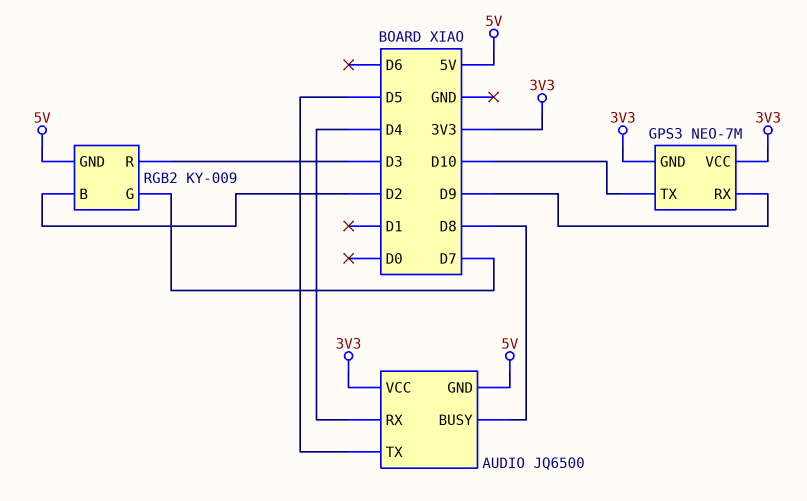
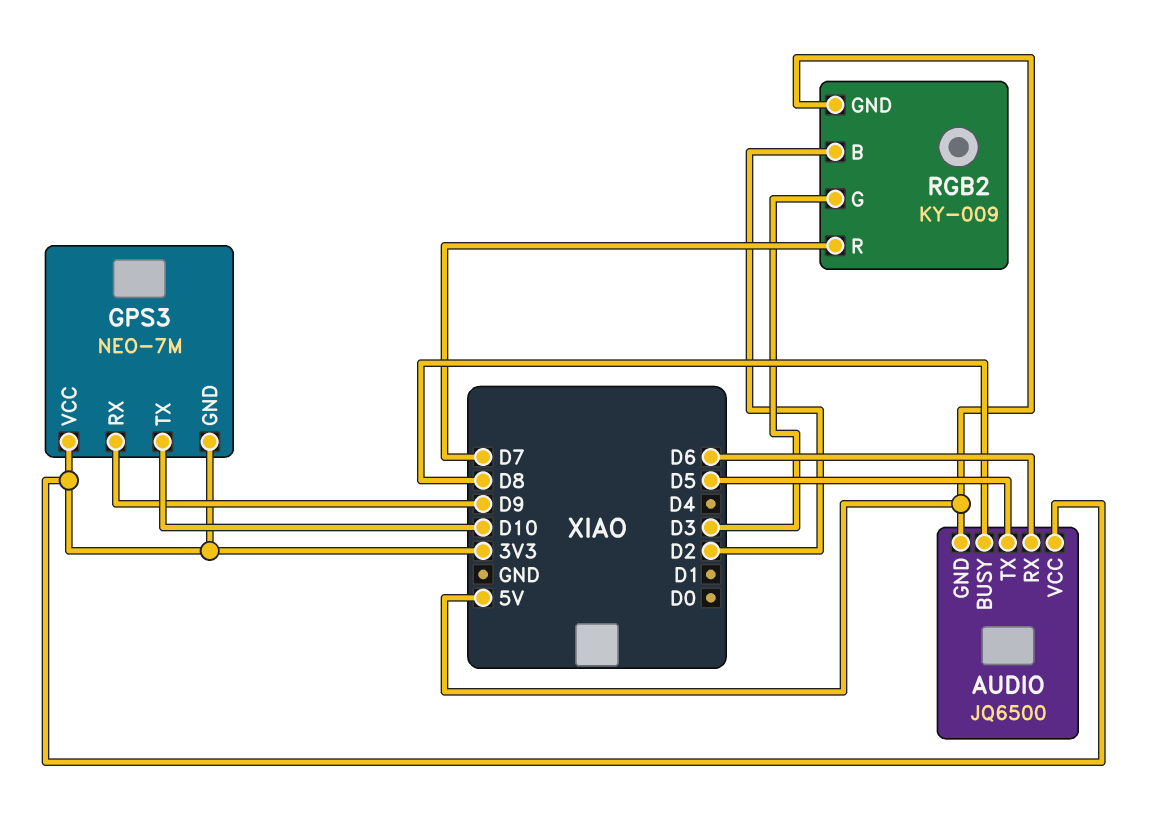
AUDIO pin RX: D4 -> D6
RGB2 pin G: D7 -> D3
RGB2 pin R: D3 -> D7

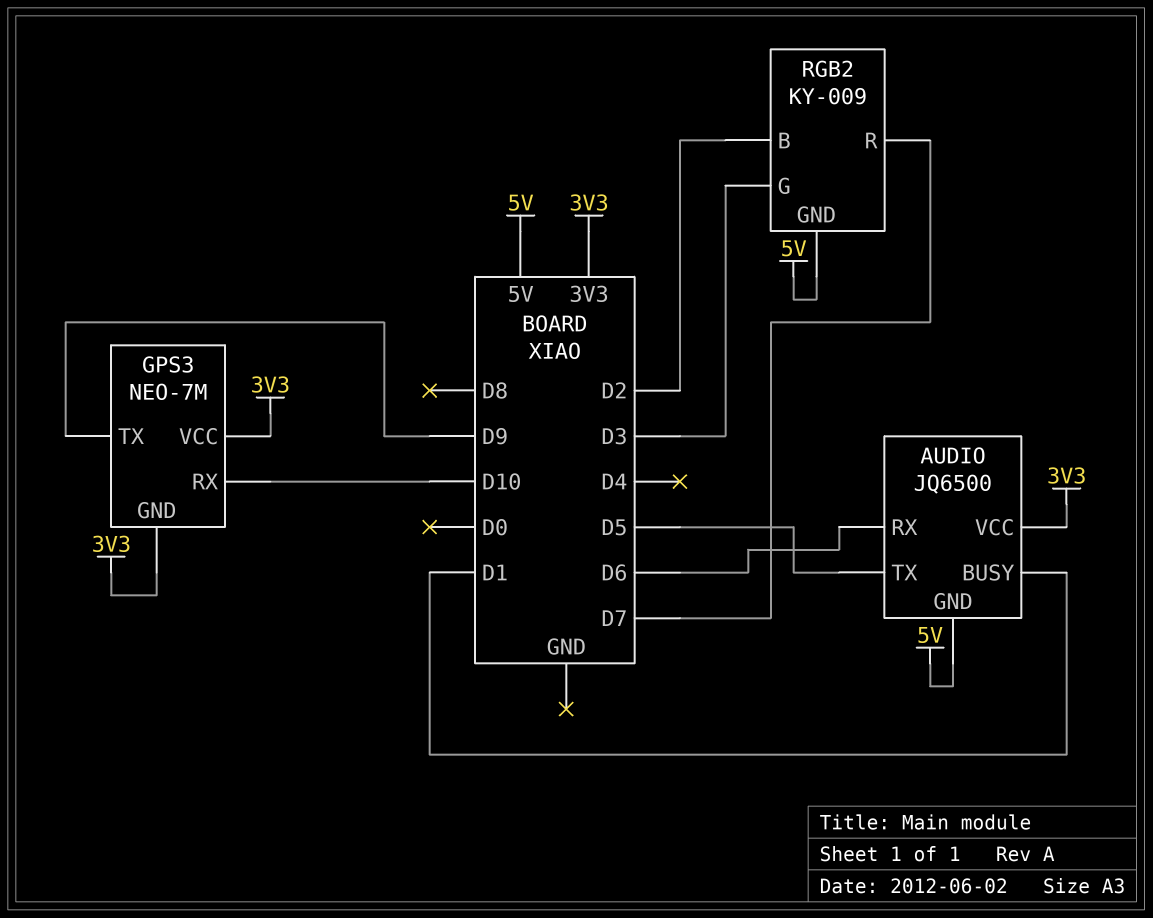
AUDIO pin BUSY: D8 -> D1
GPS3 pin RX: D9 -> D10
GPS3 pin TX: D10 -> D9

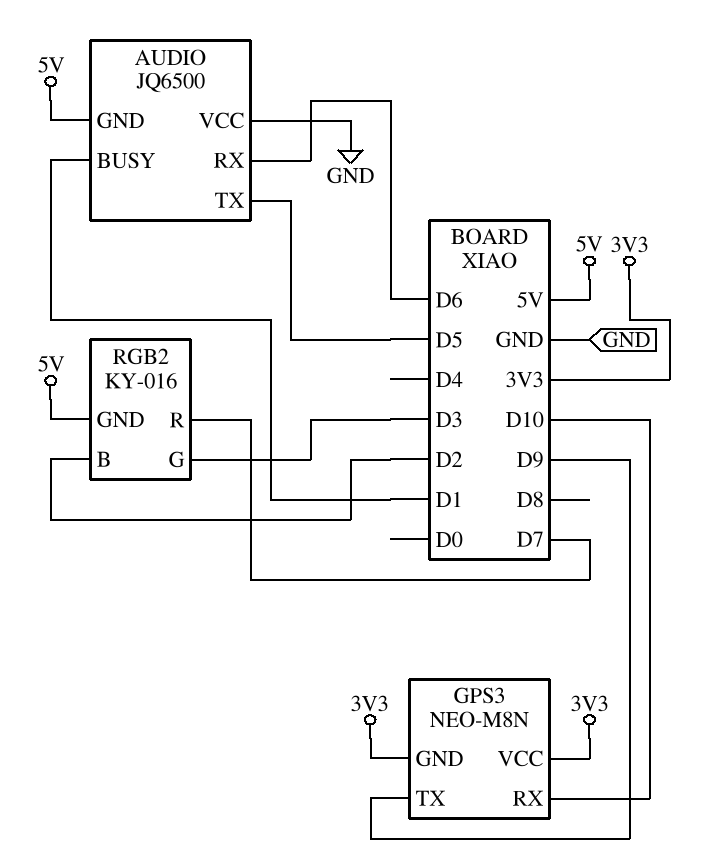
AUDIO pin VCC: 3V3 -> GND
GPS3: NEO-7M -> NEO-M8N
RGB2: KY-009 -> KY-016

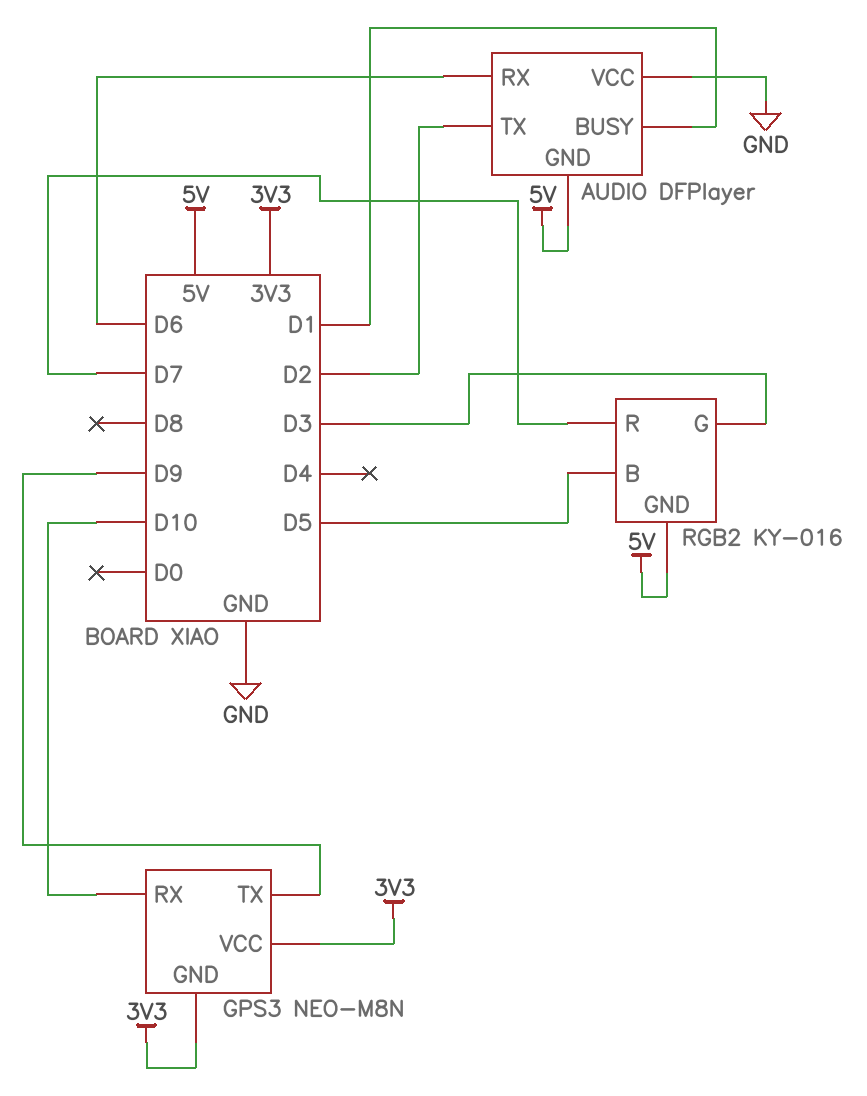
AUDIO: JQ6500 -> DFPlayer
AUDIO pin TX: D5 -> D2
RGB2 pin B: D2 -> D5

